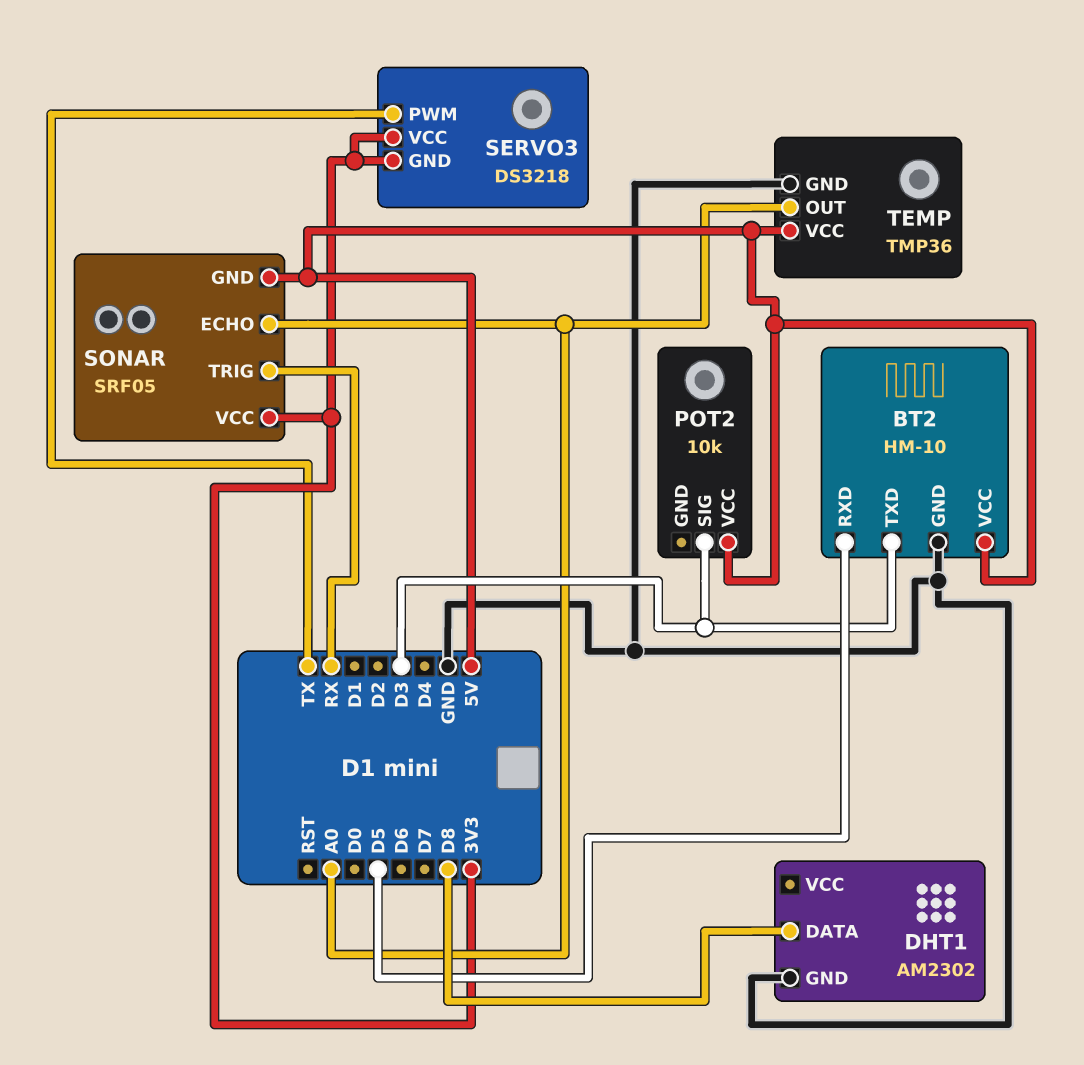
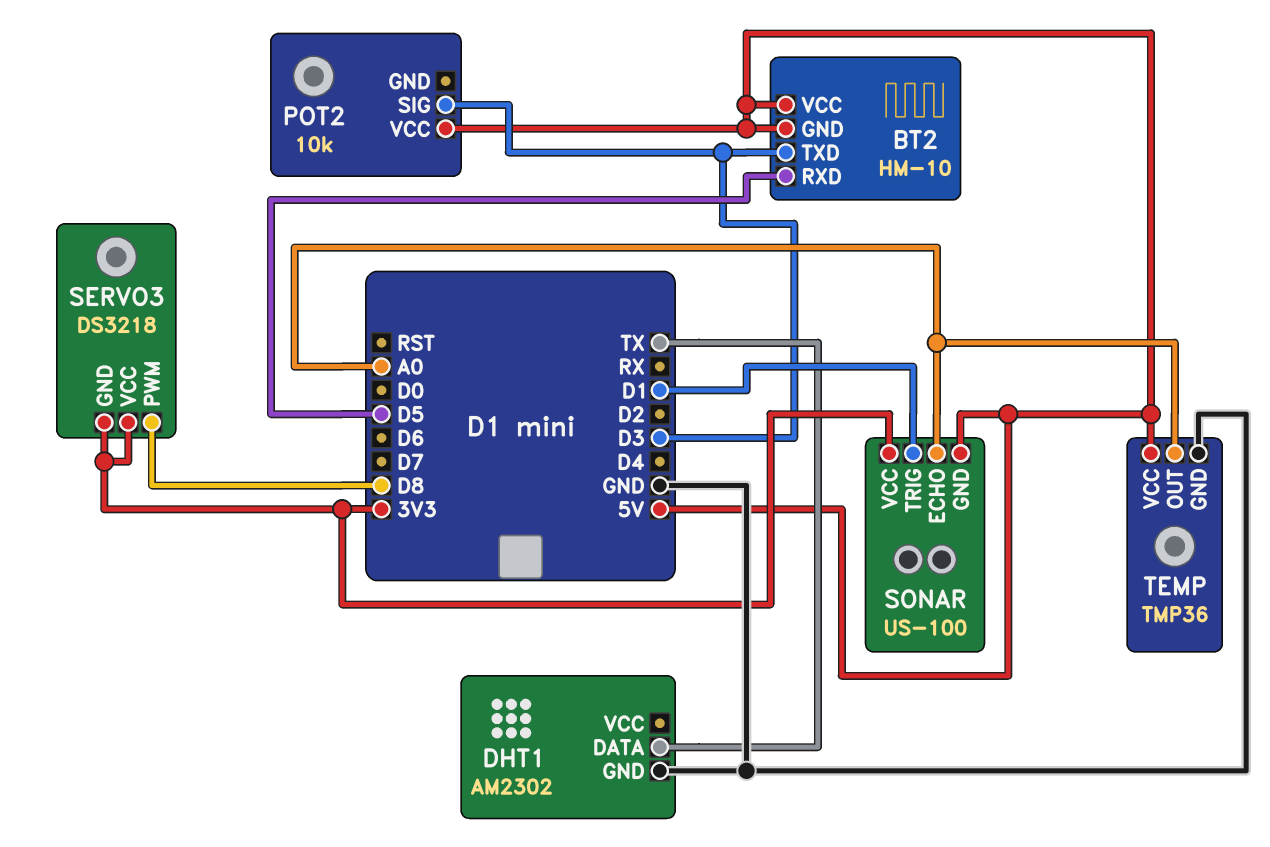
BT2 pin GND: GND -> 5V
DHT1 pin DATA: D8 -> TX
SERVO3 pin PWM: TX -> D8
SONAR: SRF05 -> US-100
SONAR pin TRIG: RX -> D1

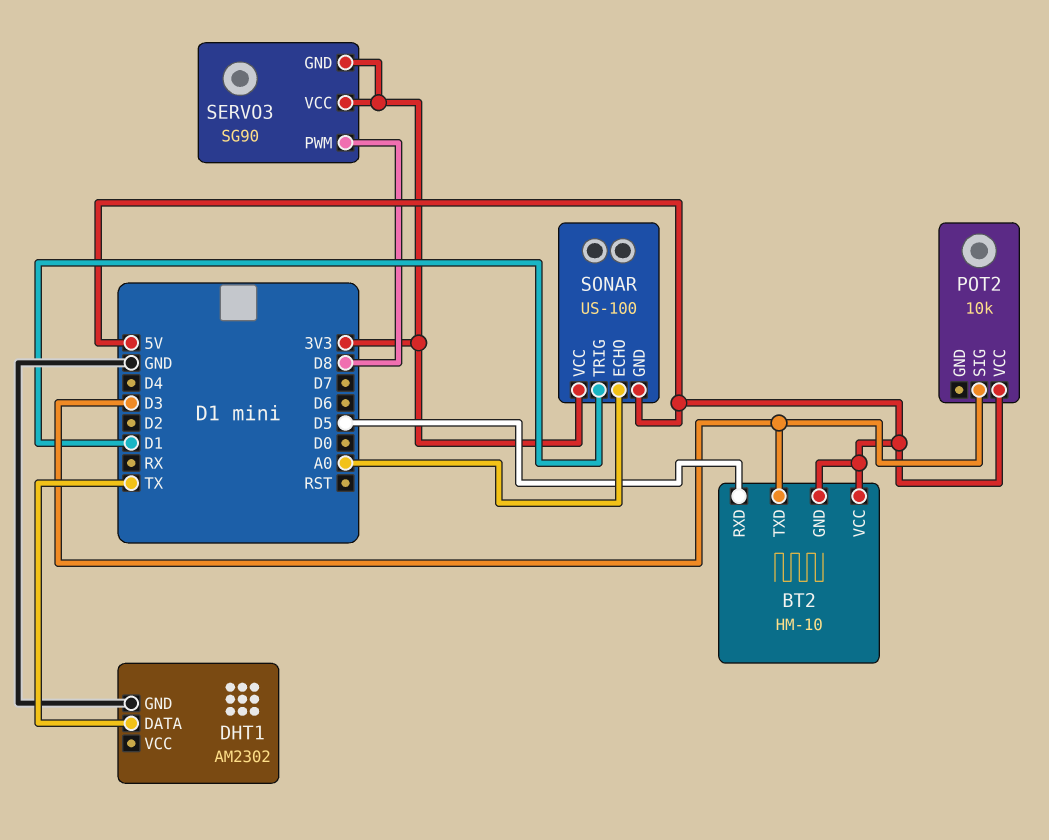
SERVO3: DS3218 -> SG90
TEMP: TMP36 -> none
TEMP pin GND: GND -> none
TEMP pin OUT: A0 -> none
TEMP pin VCC: 5V -> none

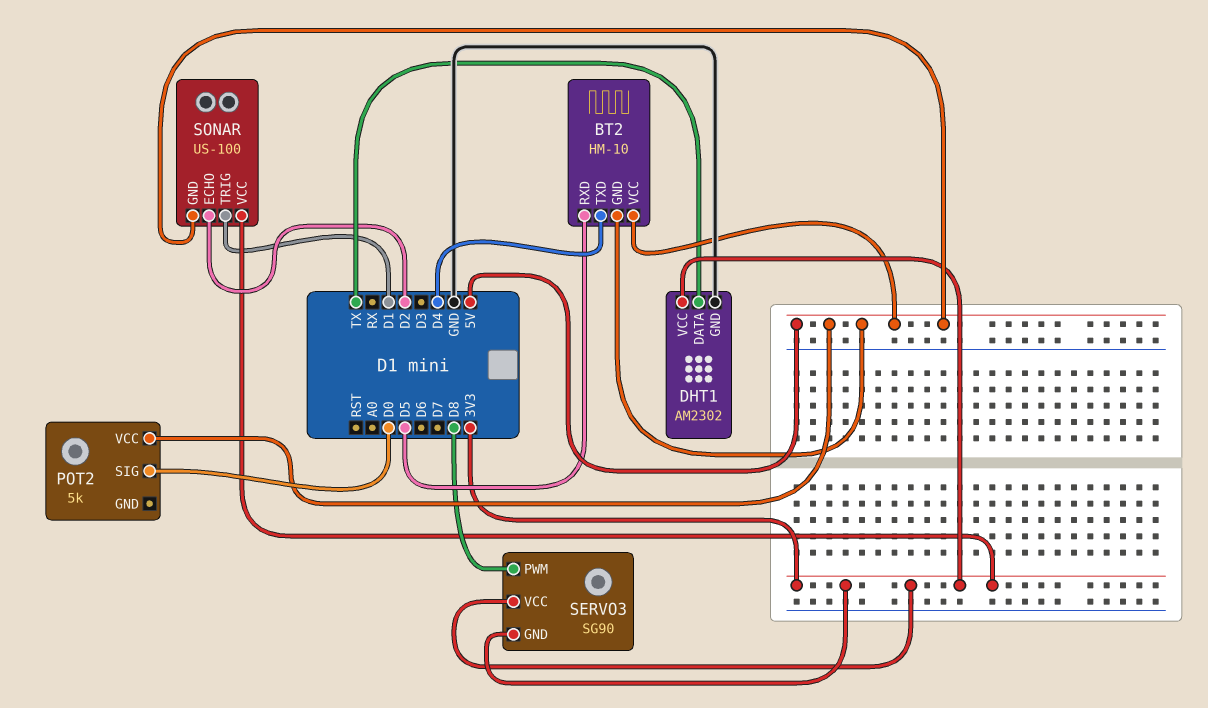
BT2 pin TXD: D3 -> D4
DHT1 pin VCC: none -> 3V3
POT2: 10k -> 5k
POT2 pin SIG: D3 -> D0
SONAR pin ECHO: A0 -> D2

